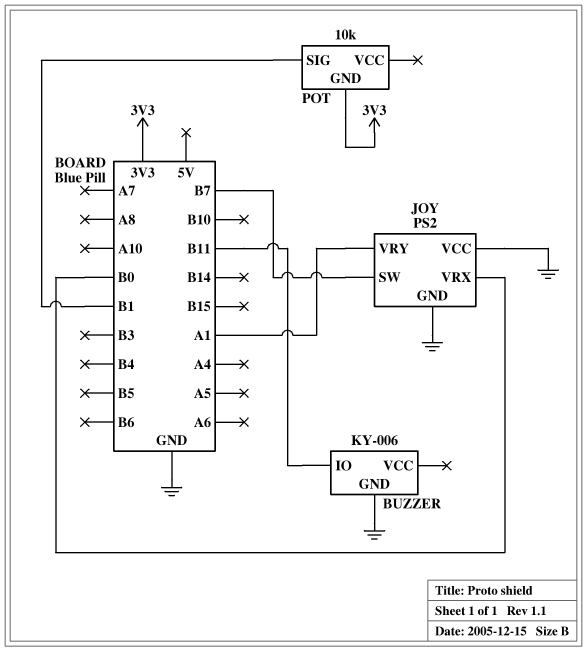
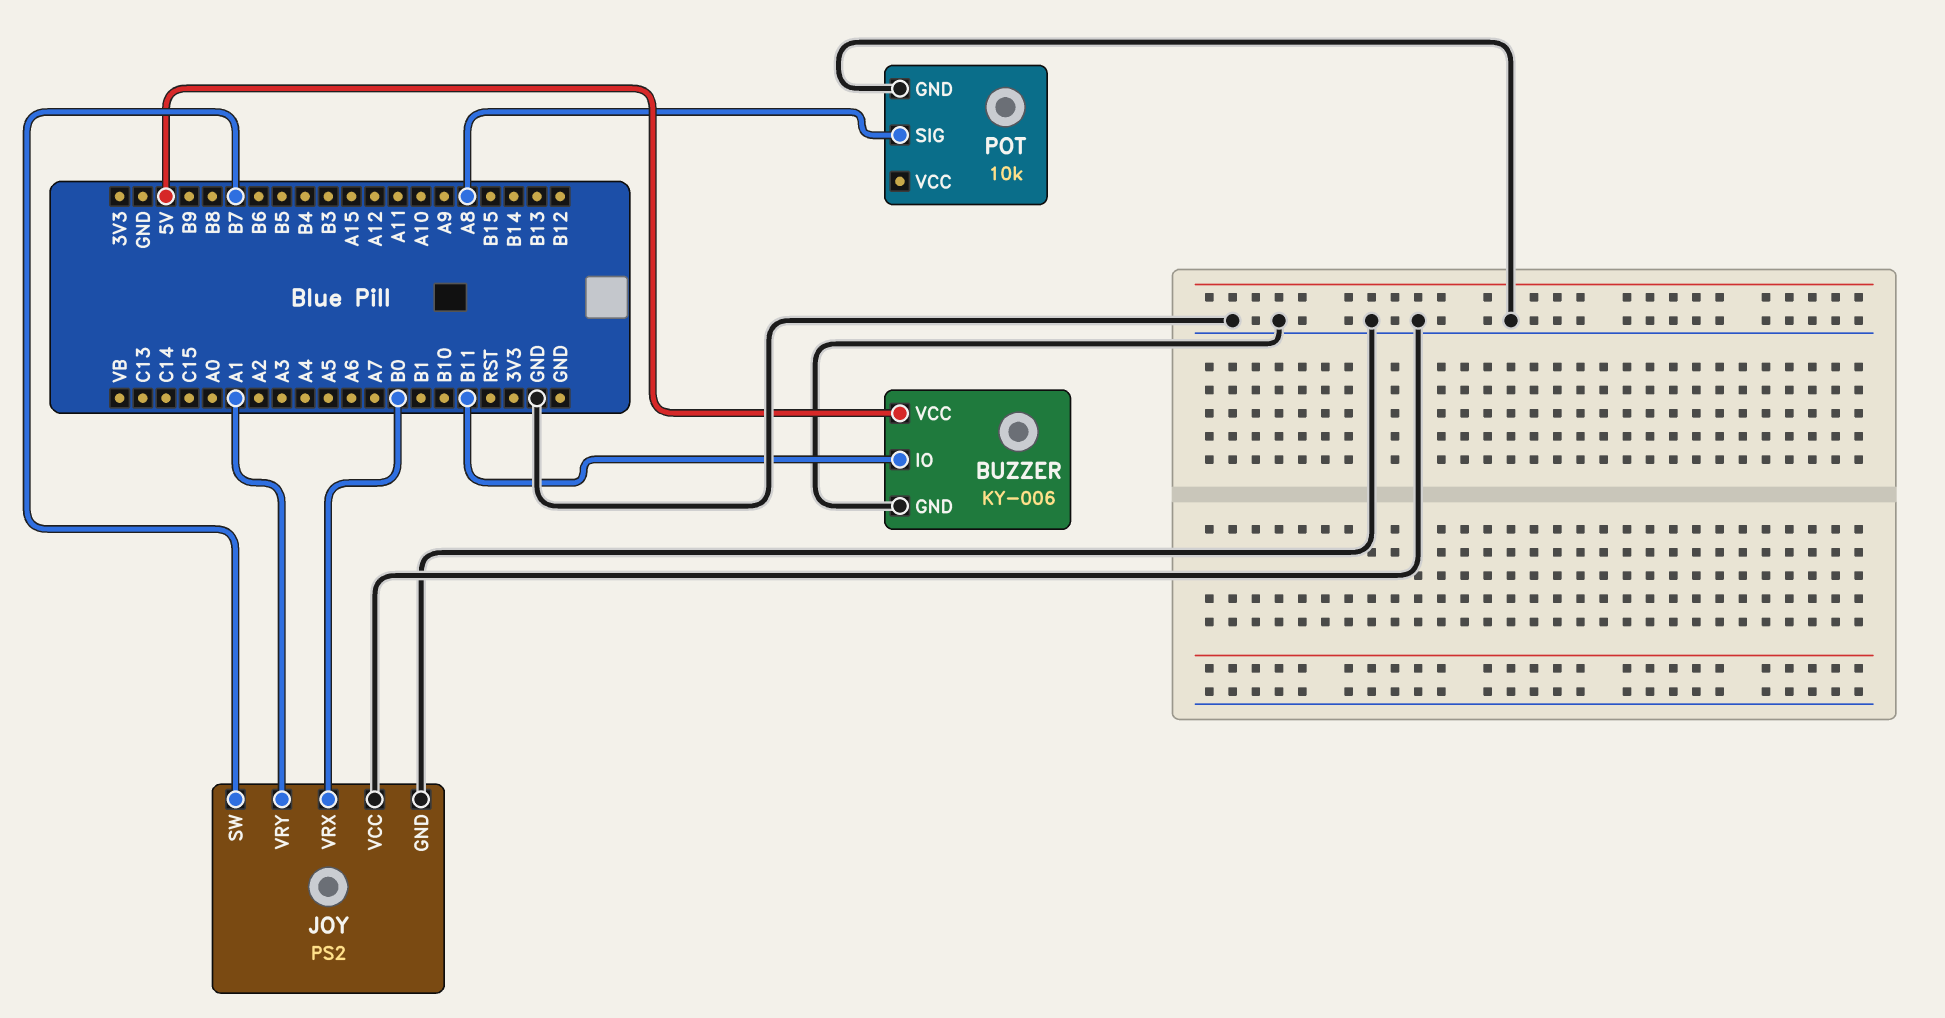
BUZZER pin VCC: none -> 5V
POT pin GND: 3V3 -> GND
POT pin SIG: B1 -> A8

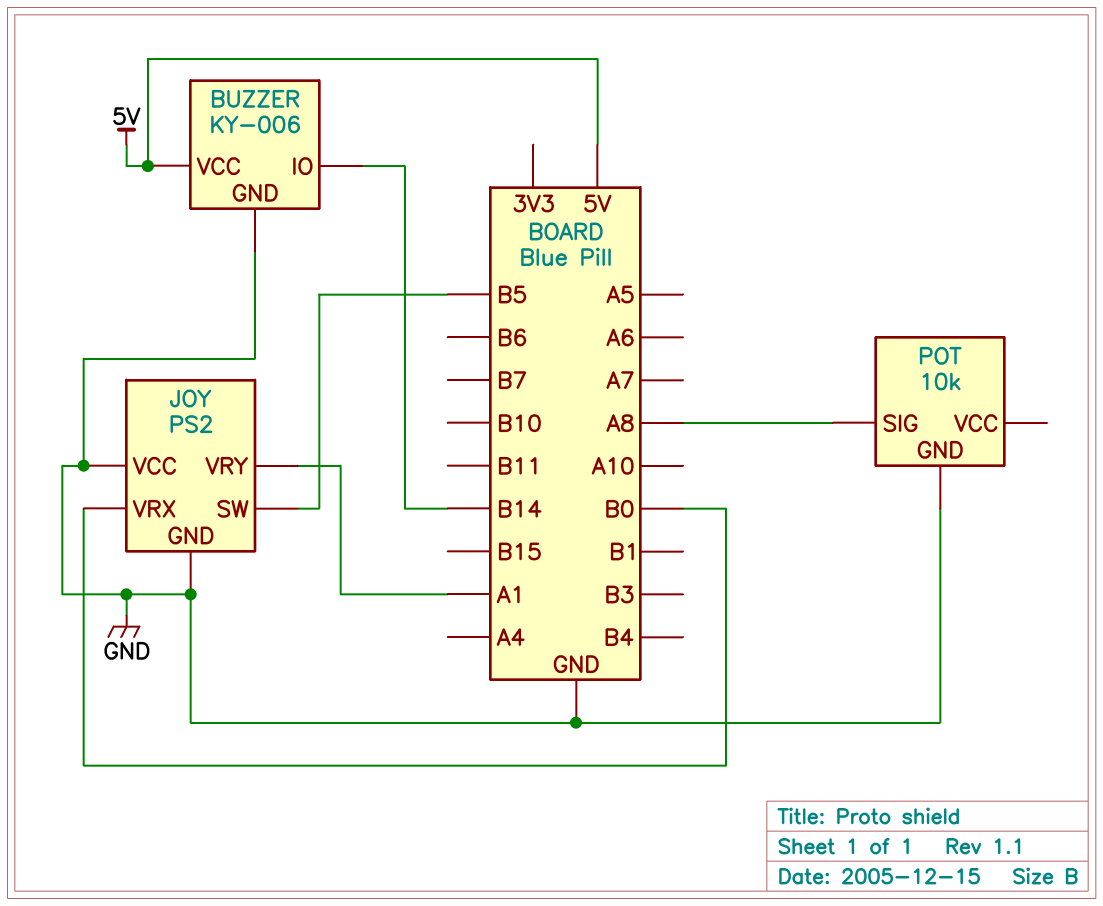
BUZZER pin IO: B11 -> B14
JOY pin SW: B7 -> B5

